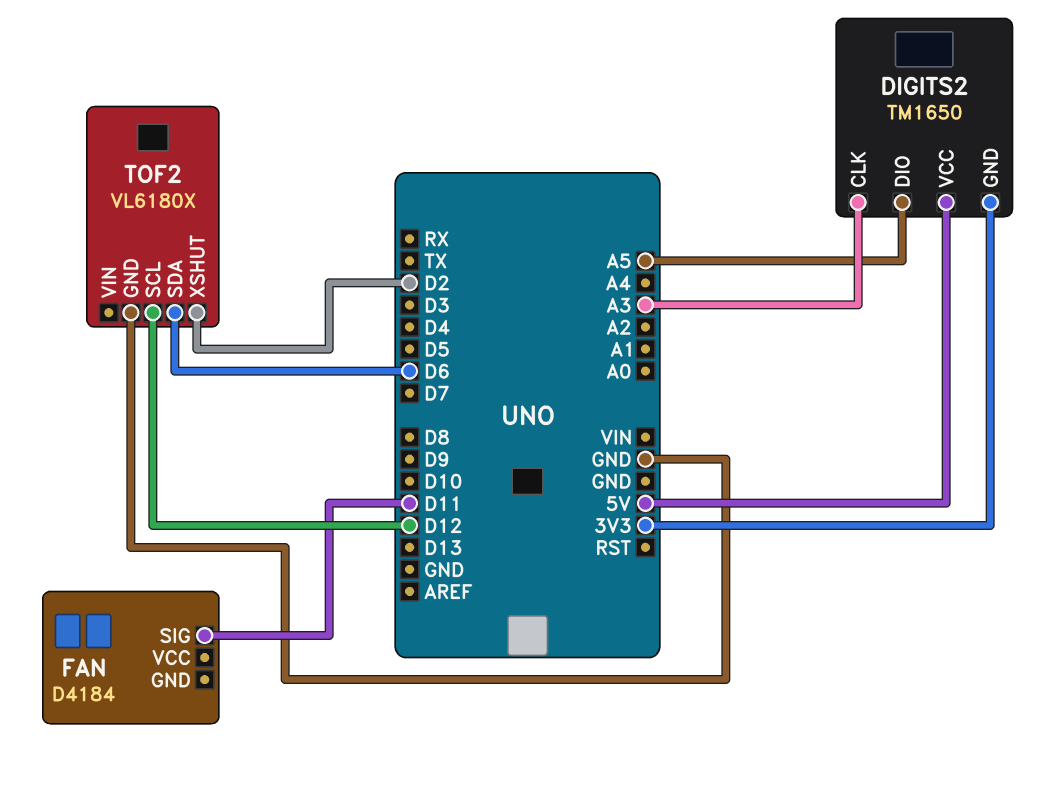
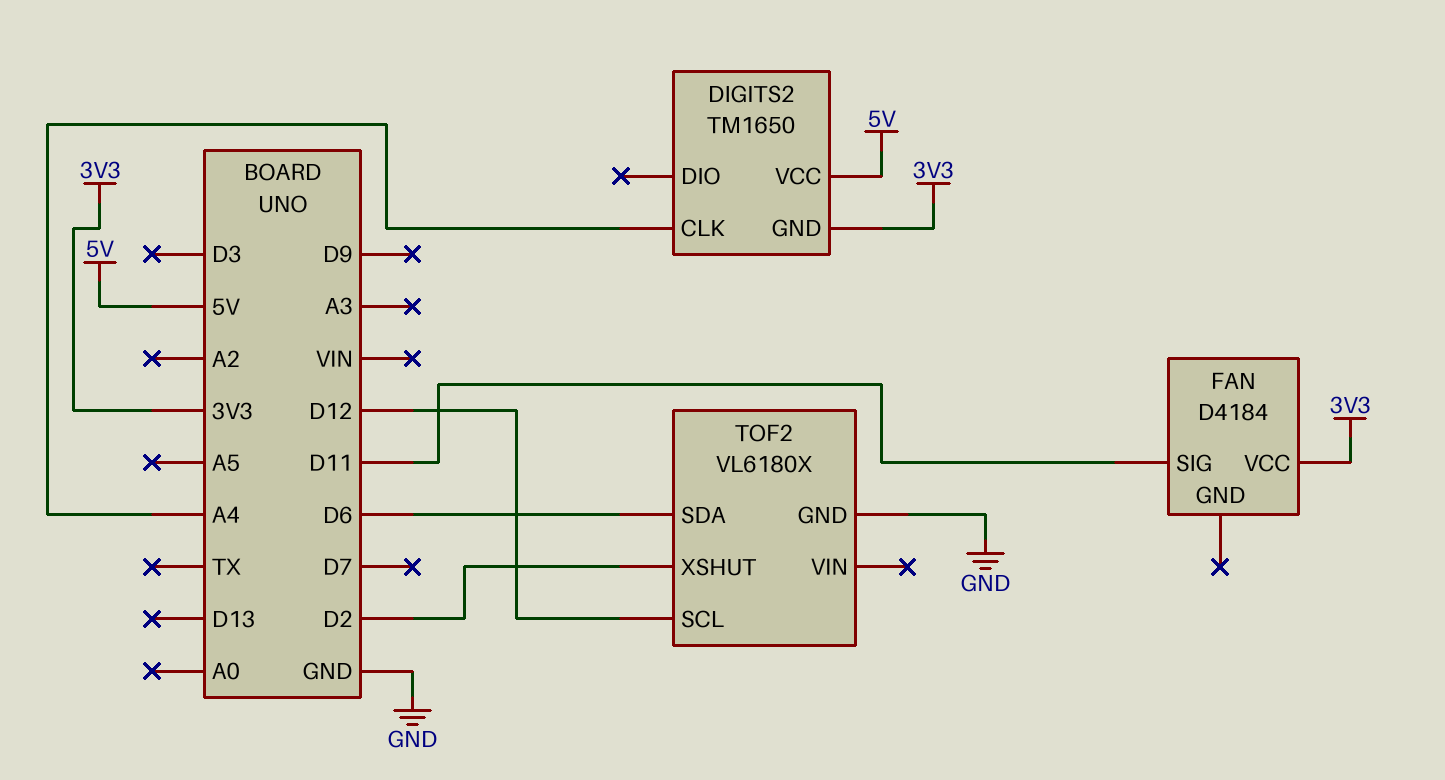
DIGITS2 pin CLK: A3 -> A4
DIGITS2 pin DIO: A5 -> none
FAN pin VCC: none -> 3V3

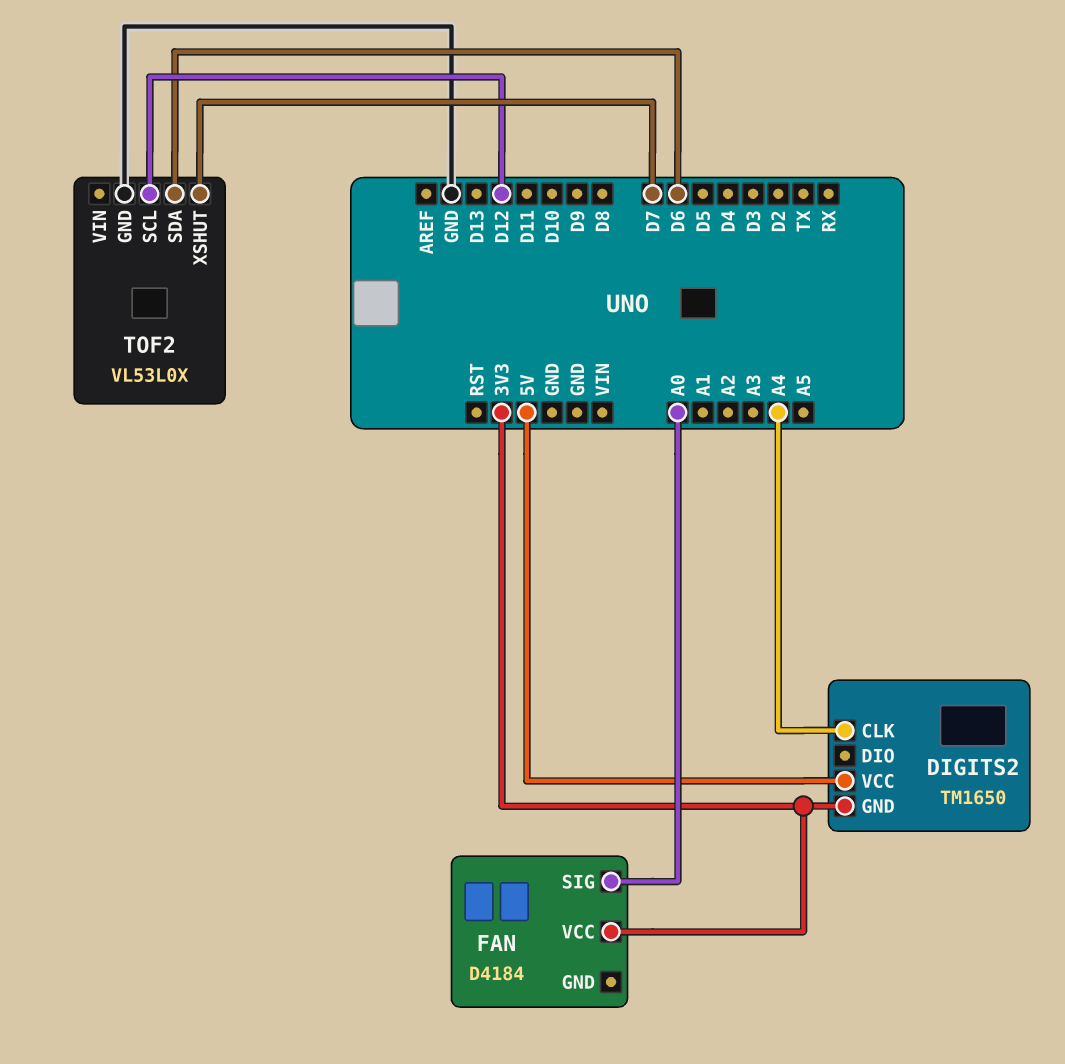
FAN pin SIG: D11 -> A0
TOF2: VL6180X -> VL53L0X
TOF2 pin XSHUT: D2 -> D7

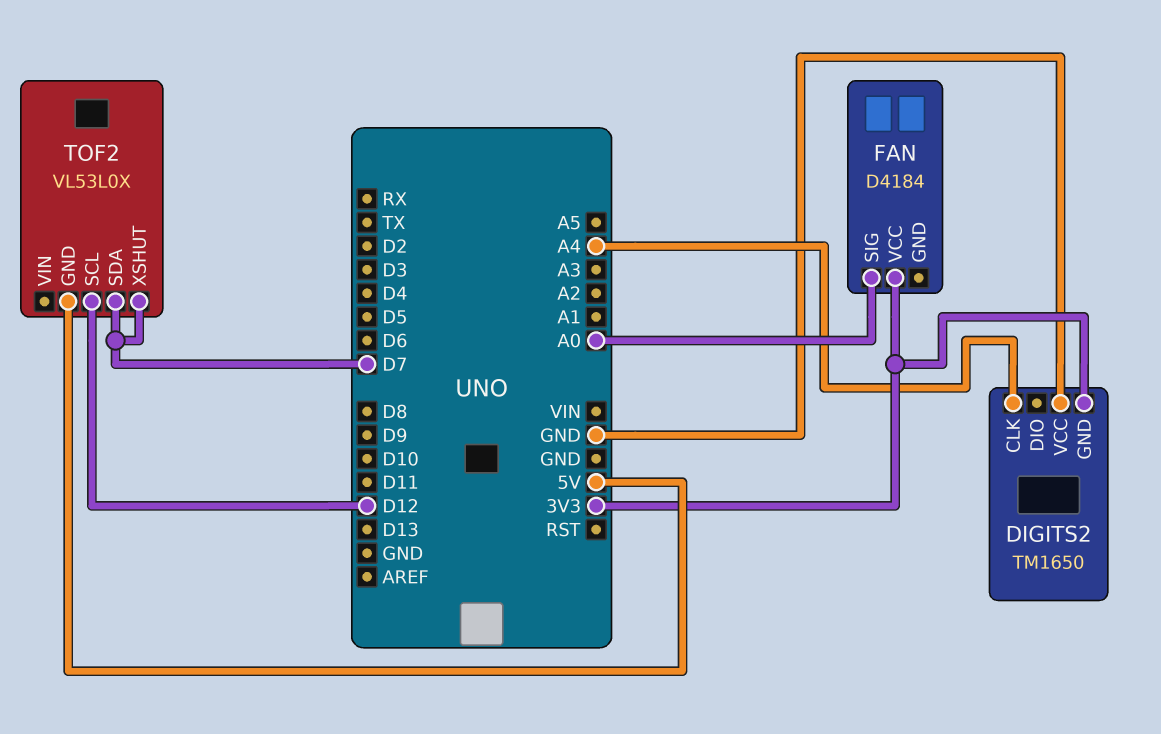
DIGITS2 pin VCC: 5V -> GND
TOF2 pin GND: GND -> 5V
TOF2 pin SDA: D6 -> D7

